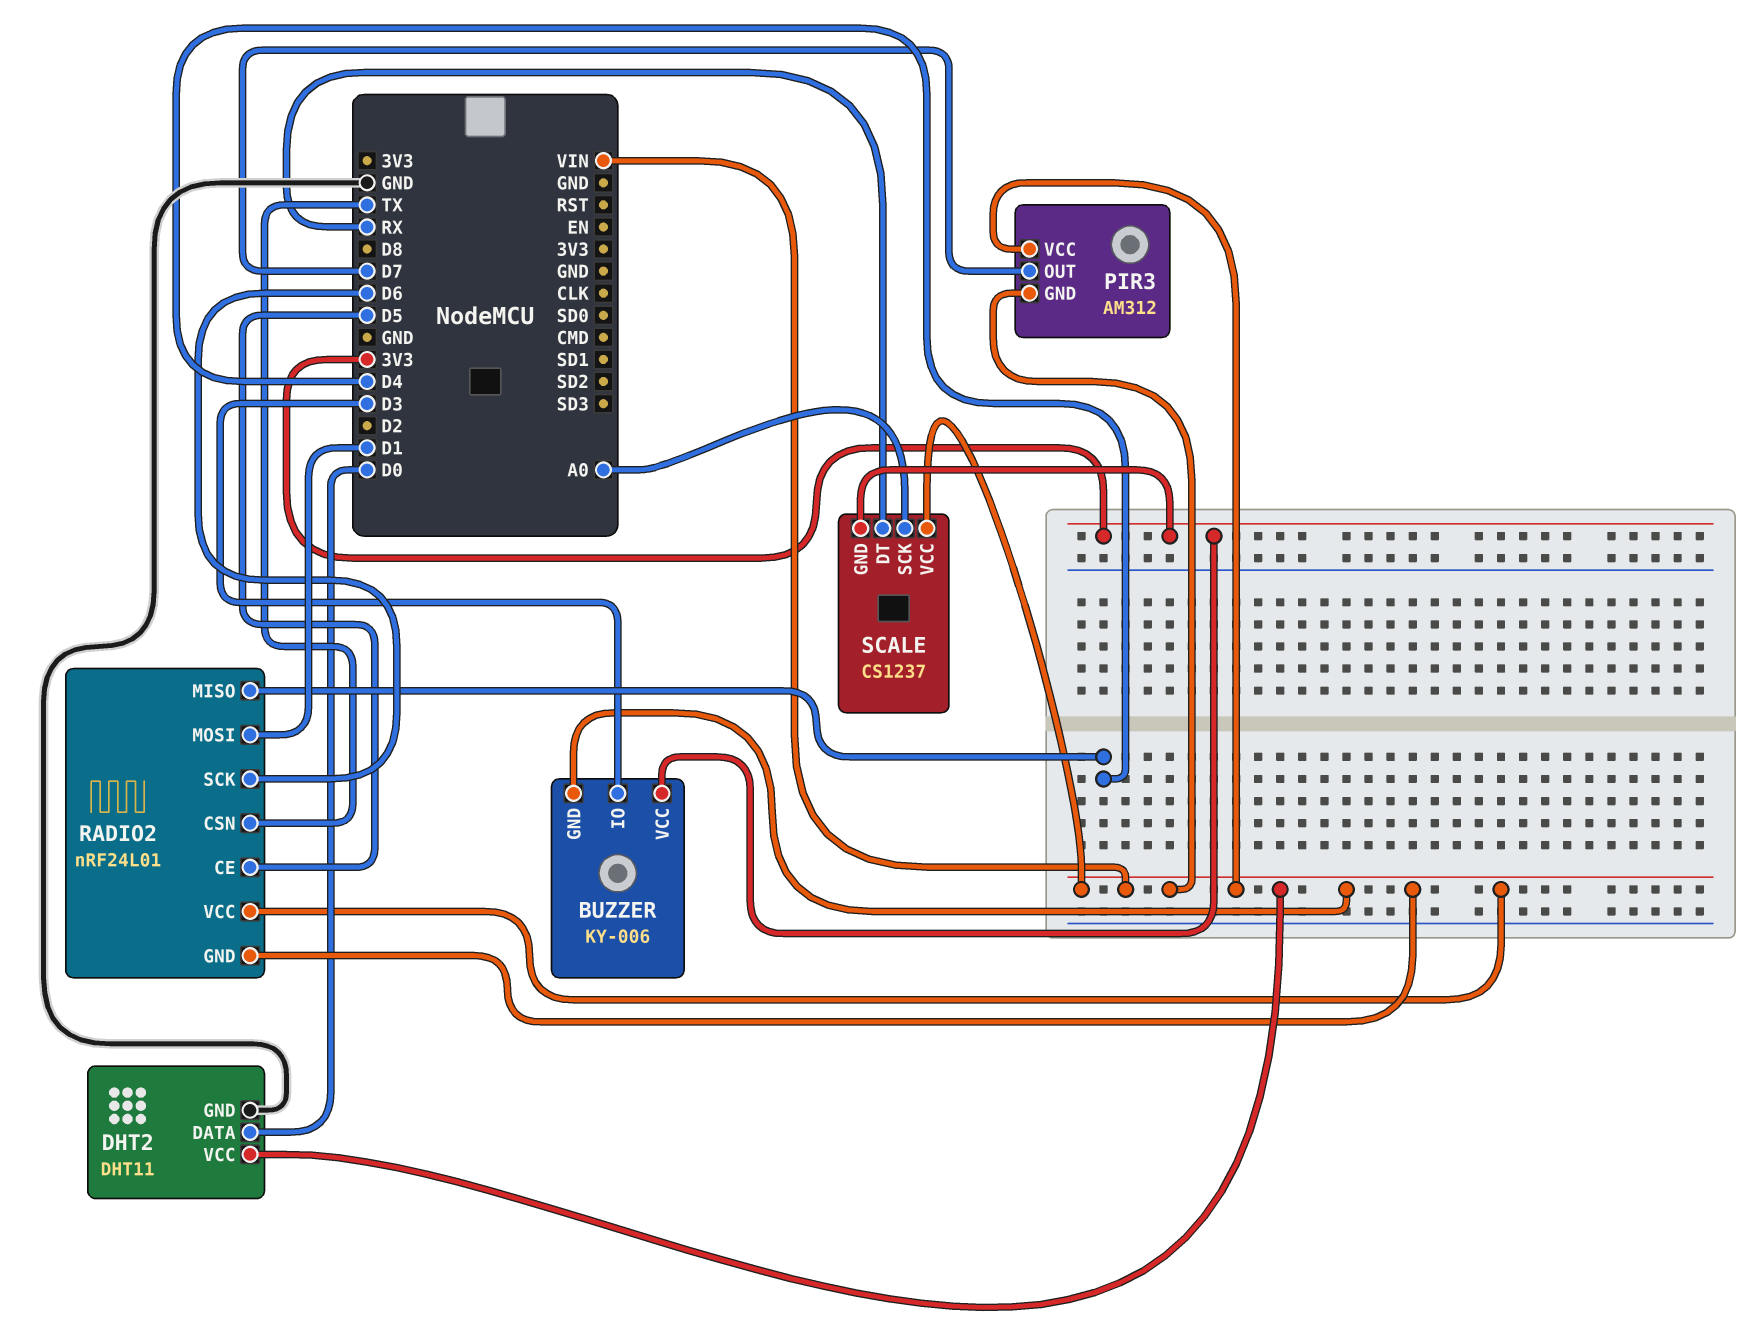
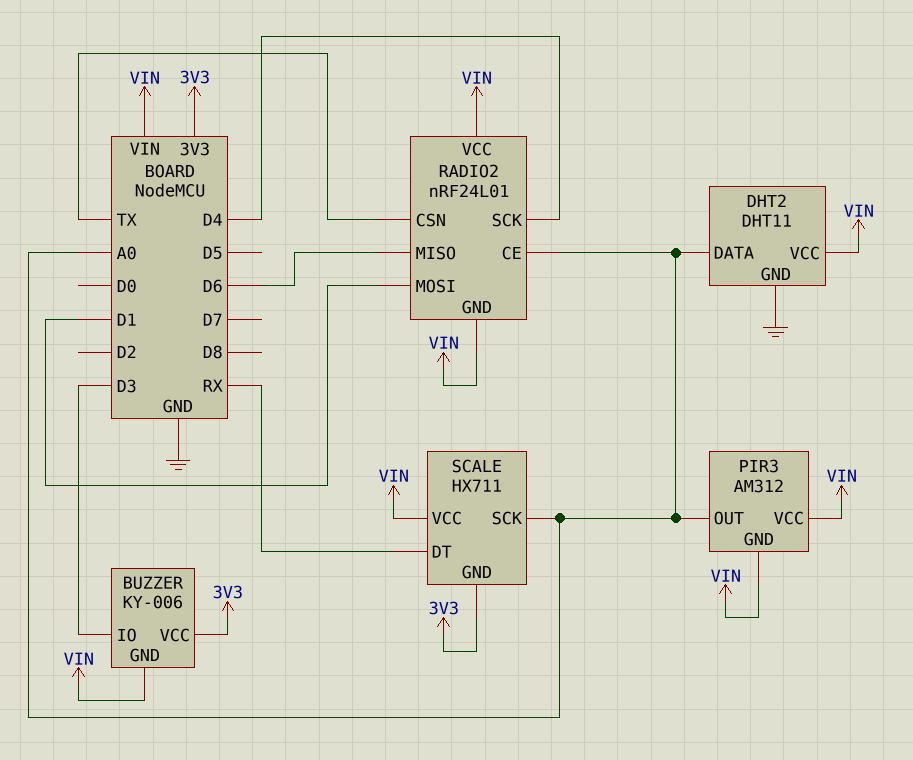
DHT2 pin DATA: D0 -> A0
PIR3 pin OUT: D7 -> A0
RADIO2 pin CE: D5 -> A0
RADIO2 pin MISO: D4 -> D6
RADIO2 pin SCK: D6 -> D4
SCALE: CS1237 -> HX711

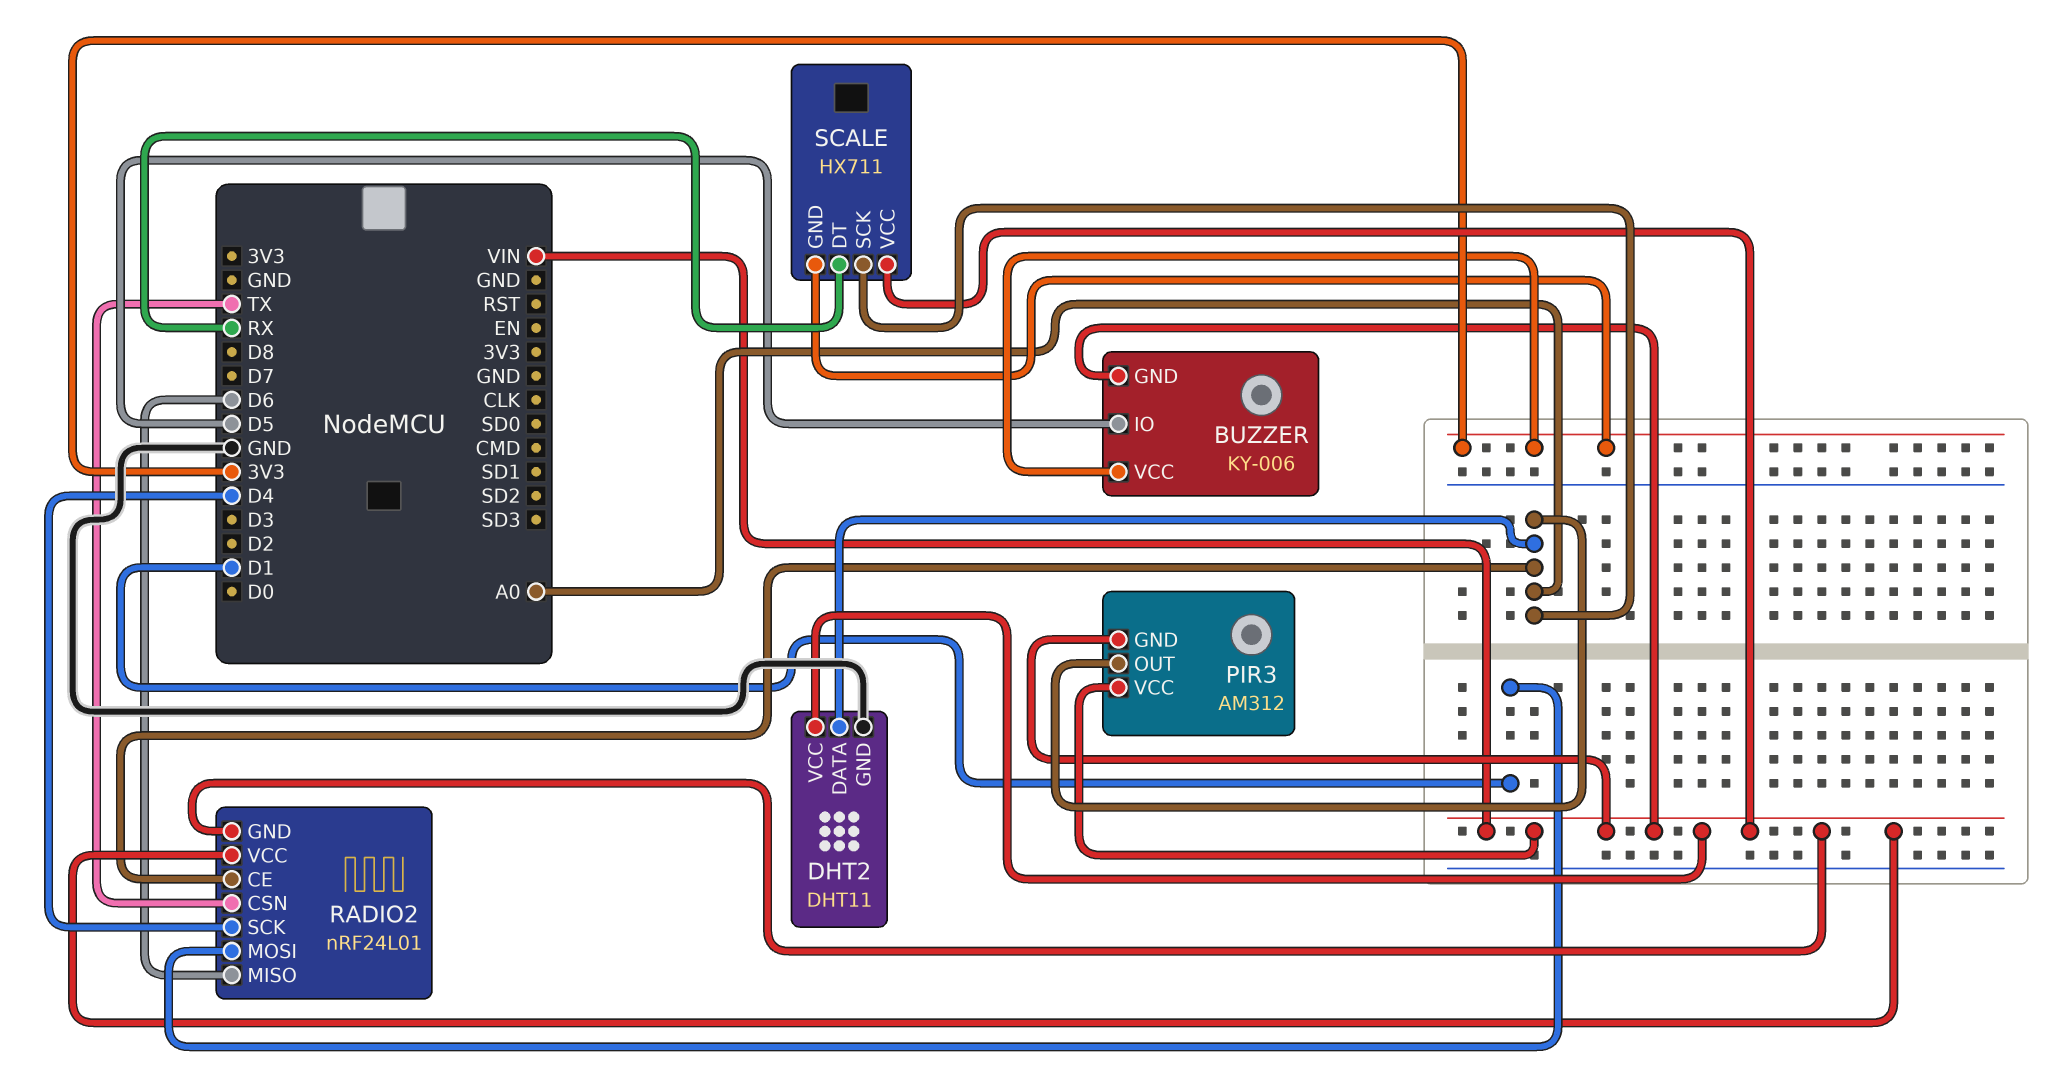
BUZZER pin IO: D3 -> D5

